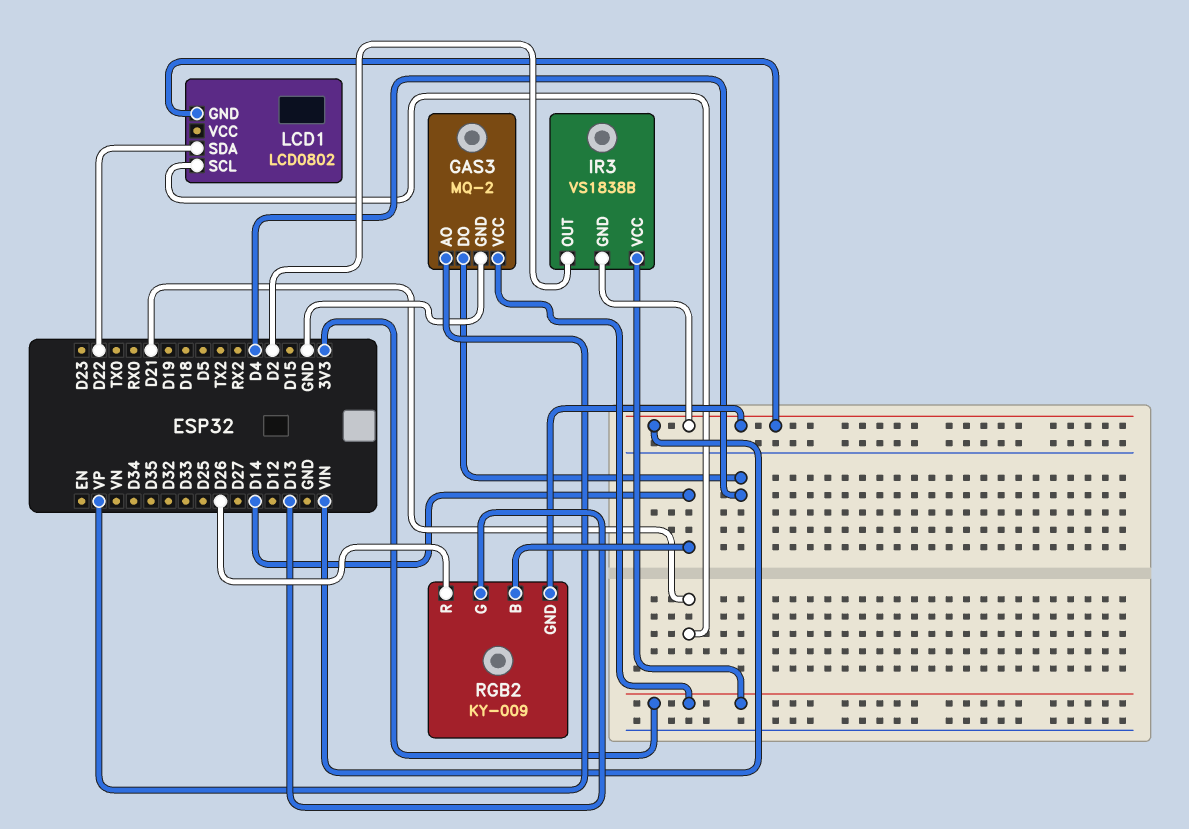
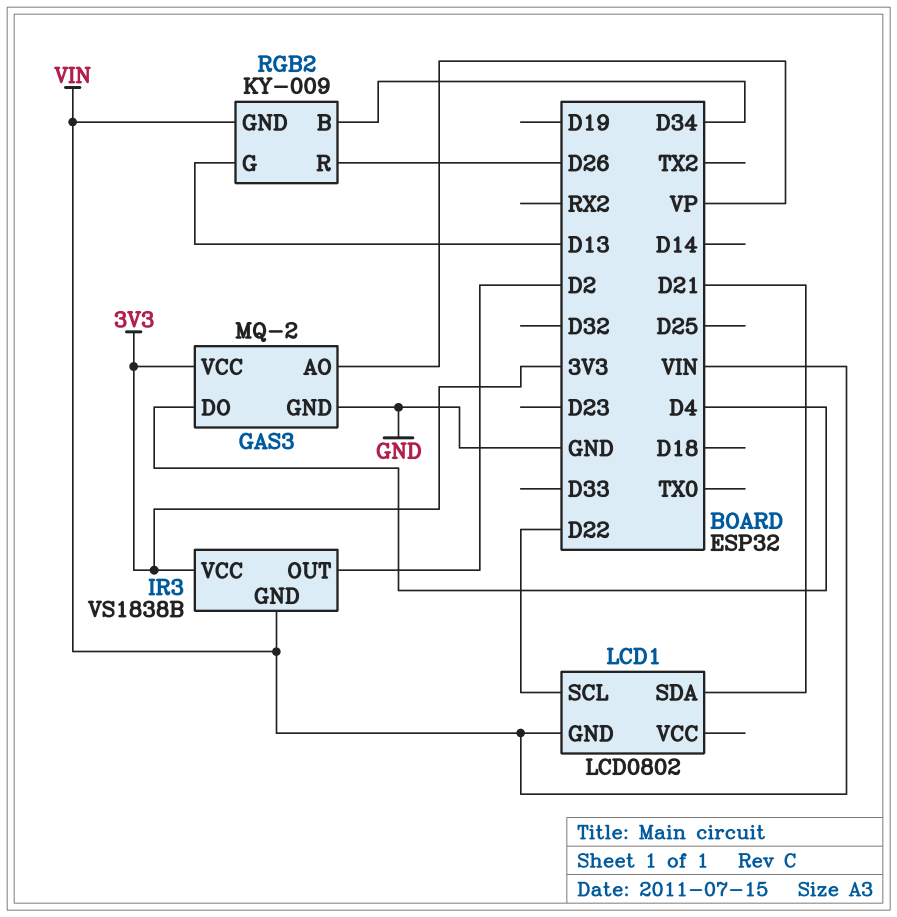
LCD1 pin SCL: D21 -> D22
LCD1 pin SDA: D22 -> D21
RGB2 pin B: D14 -> D34

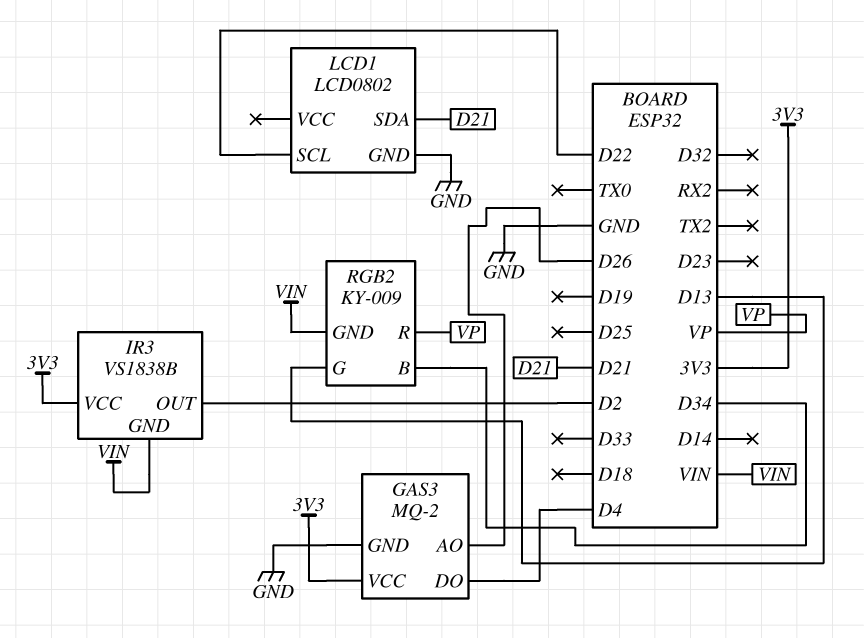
GAS3 pin AO: VP -> D26
LCD1 pin GND: VIN -> GND
RGB2 pin R: D26 -> VP

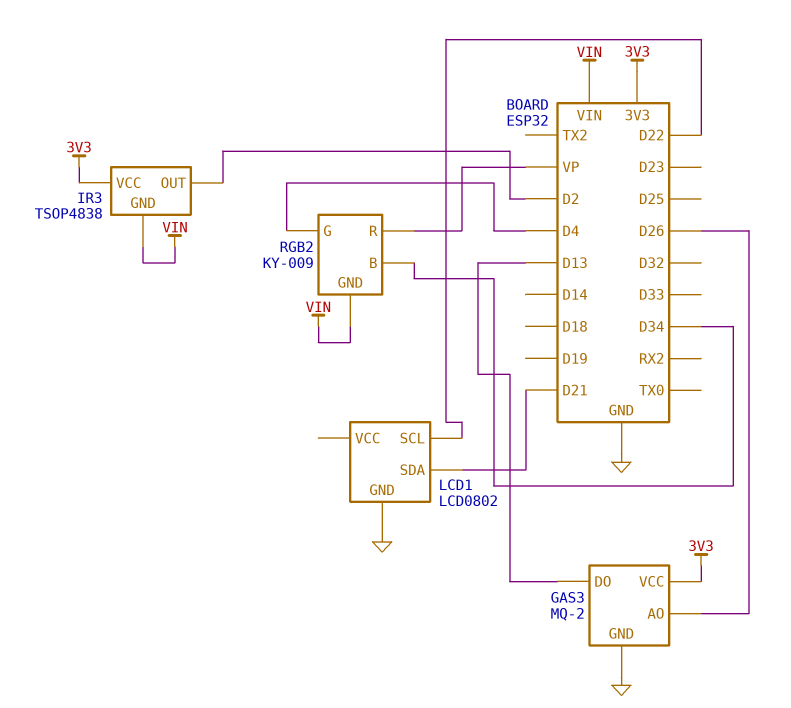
GAS3 pin DO: D4 -> D13
IR3: VS1838B -> TSOP4838
RGB2 pin G: D13 -> D4

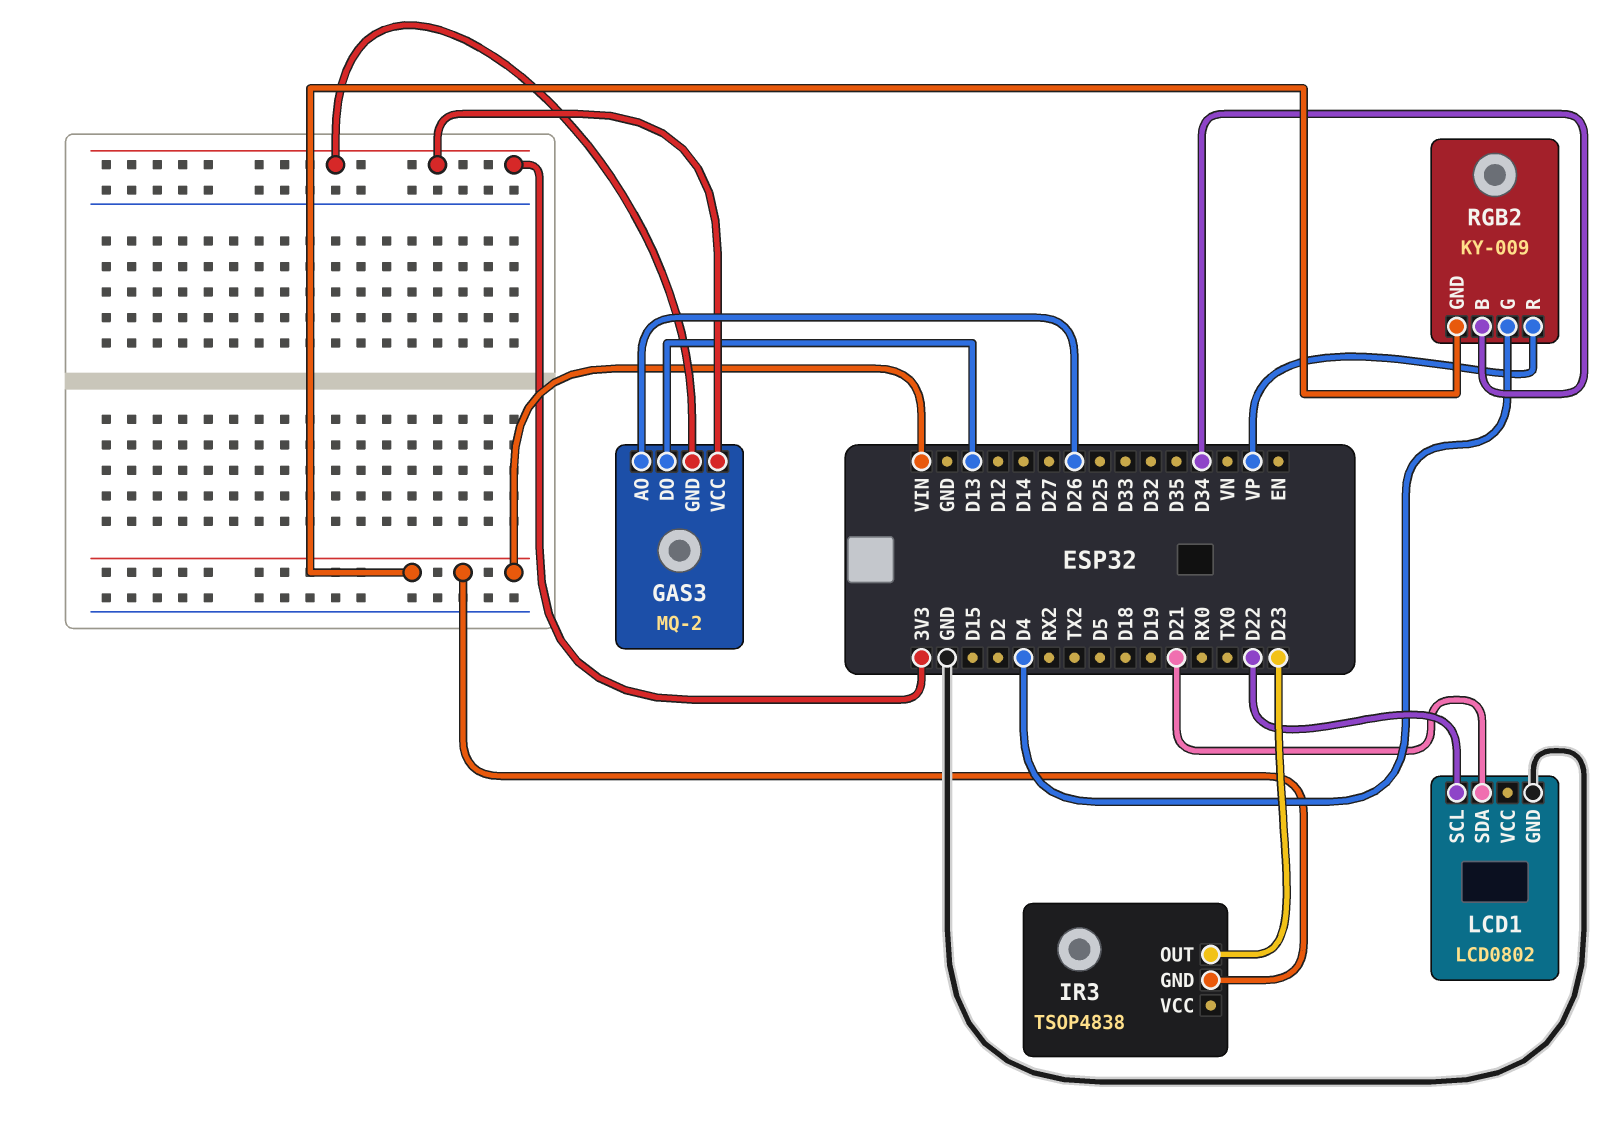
GAS3 pin GND: GND -> 3V3
IR3 pin OUT: D2 -> D23
IR3 pin VCC: 3V3 -> none

